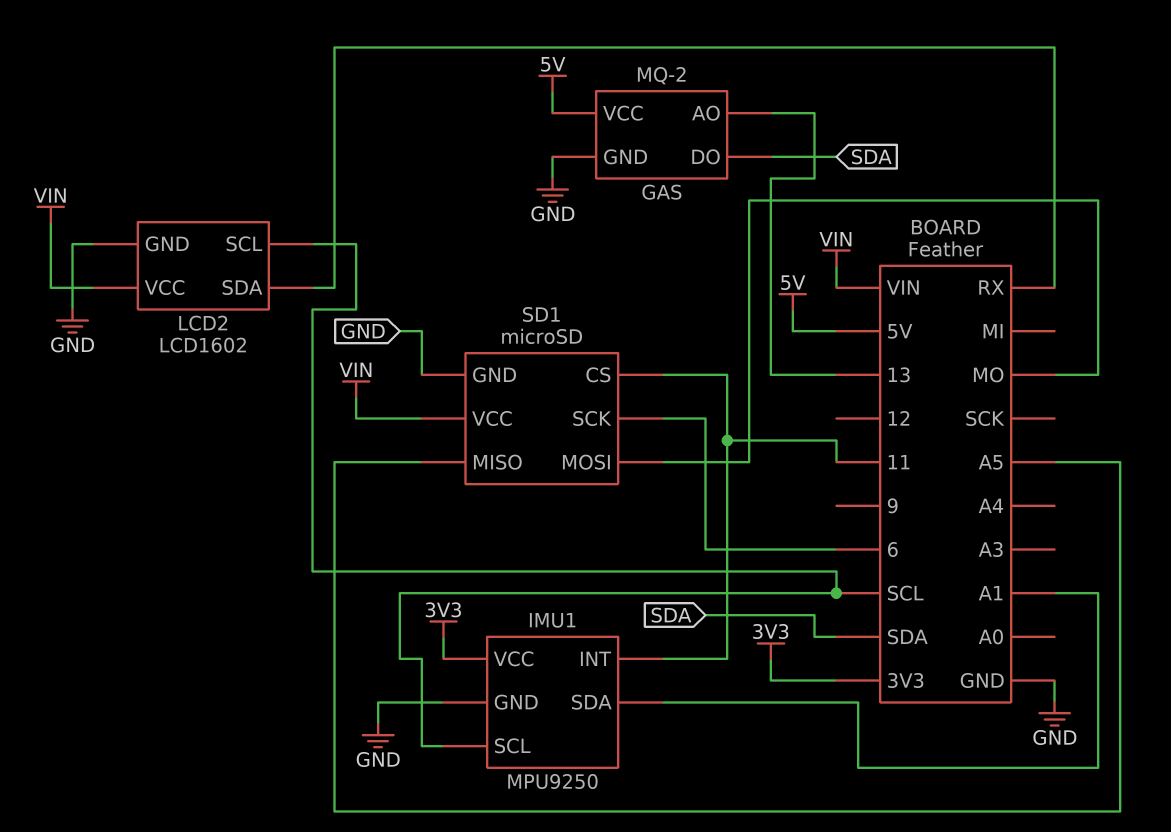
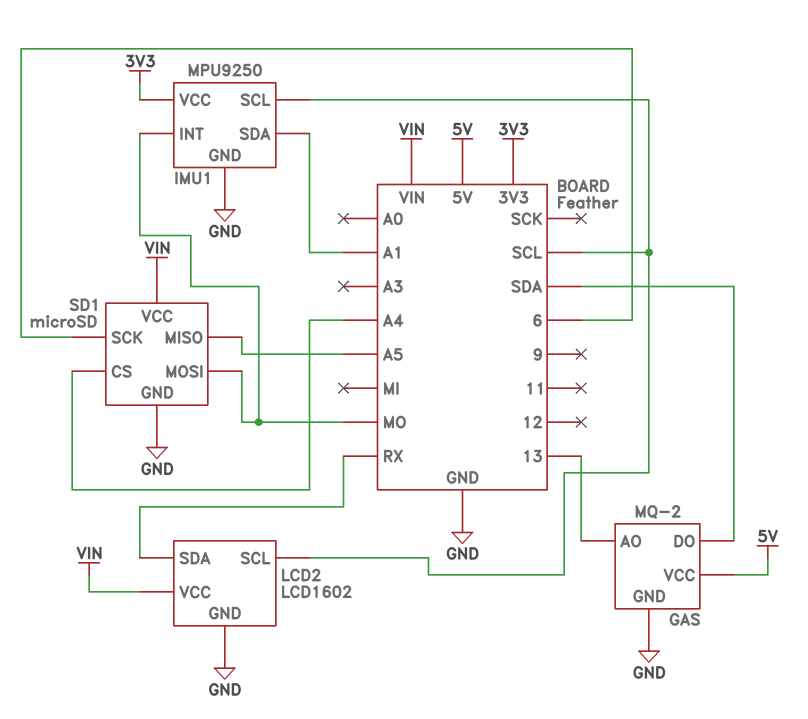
IMU1 pin INT: 11 -> MO
SD1 pin CS: 11 -> A4

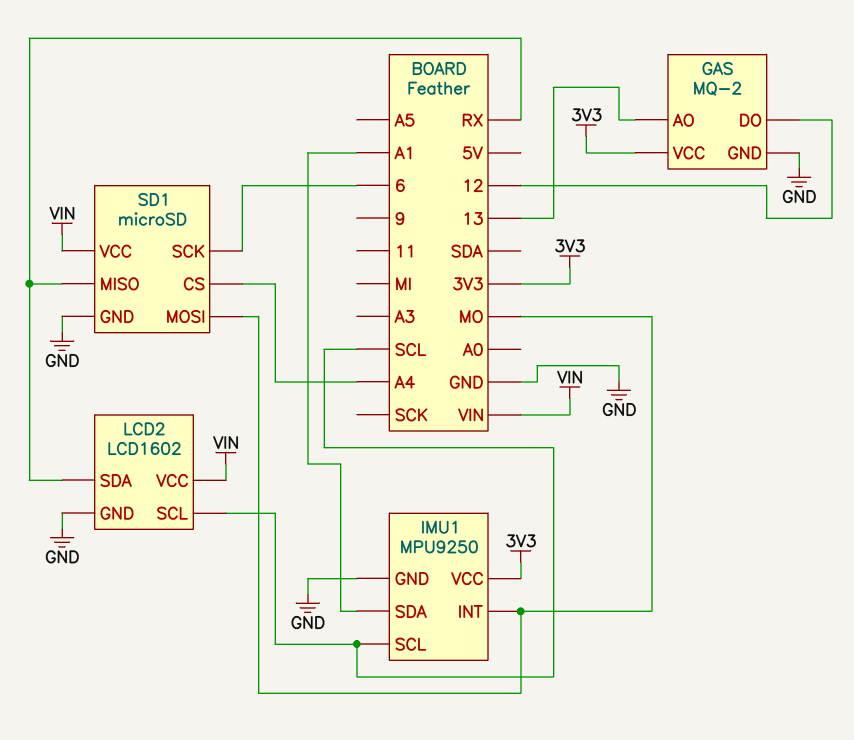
GAS pin DO: SDA -> 12
GAS pin VCC: 5V -> 3V3
SD1 pin MISO: A5 -> RX

